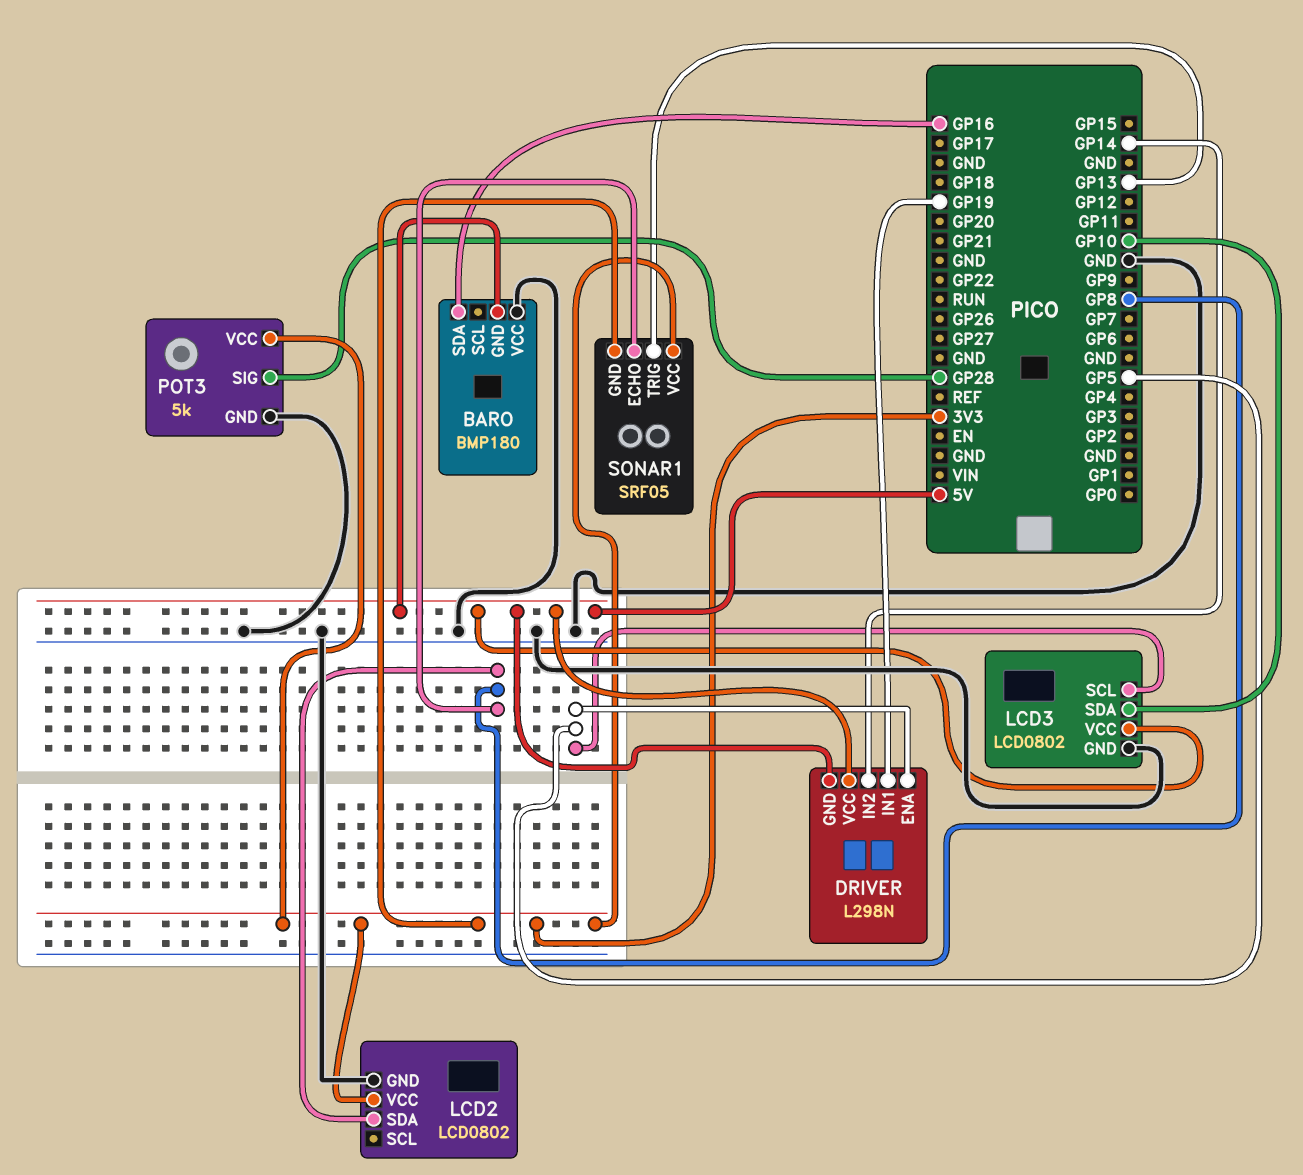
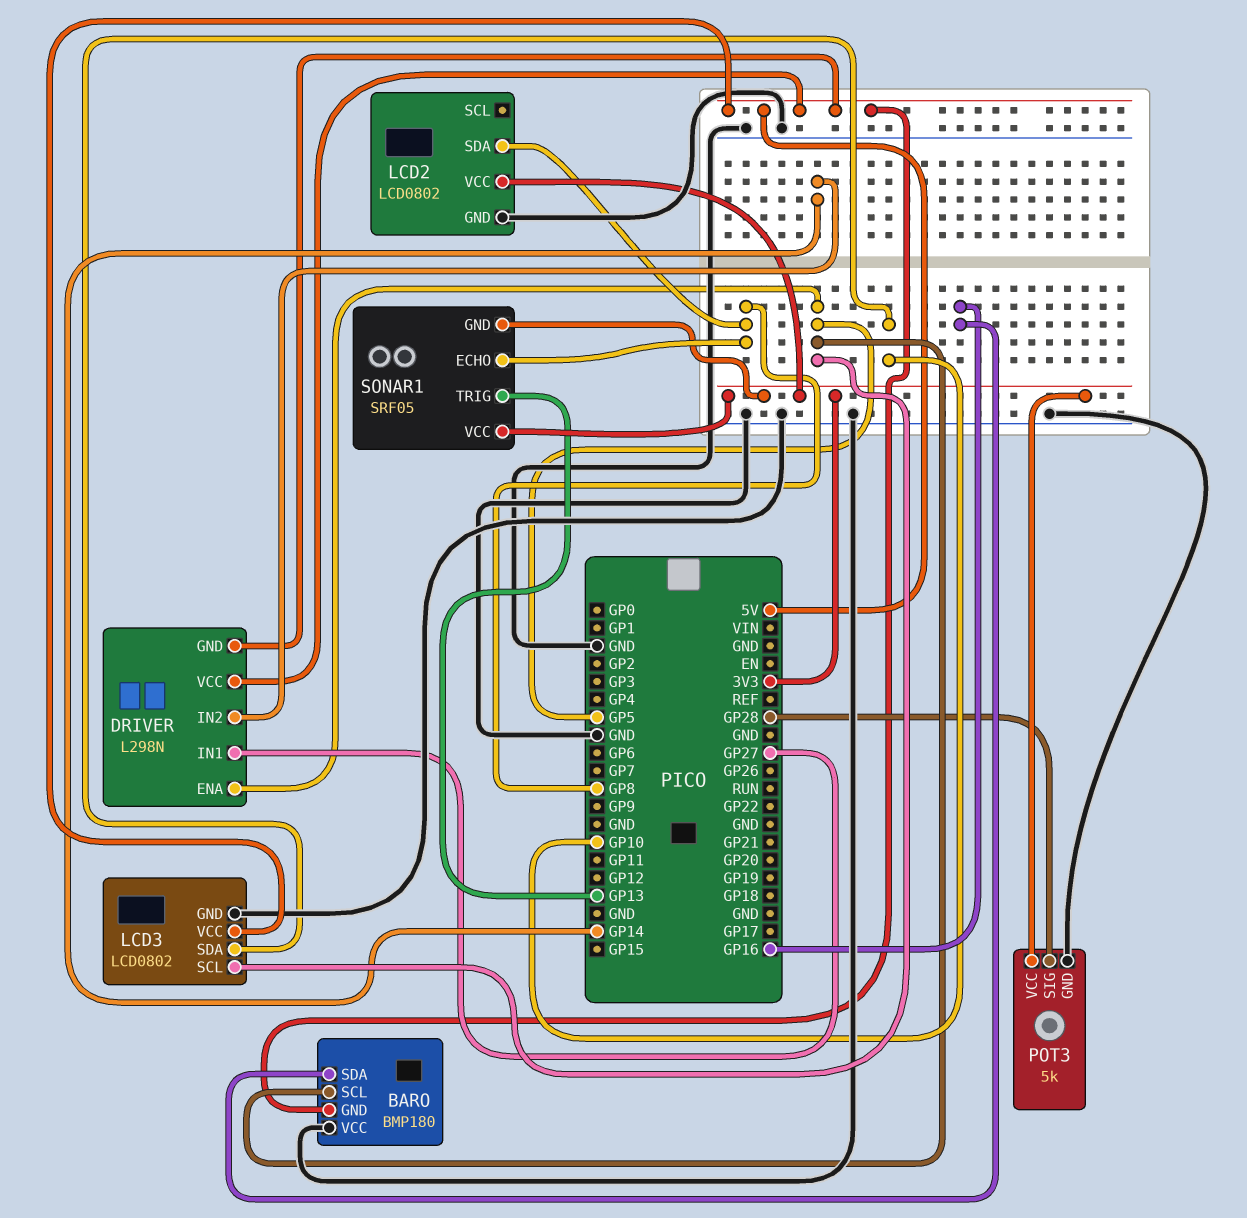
BARO pin SCL: none -> GP5
DRIVER pin IN1: GP19 -> GP27

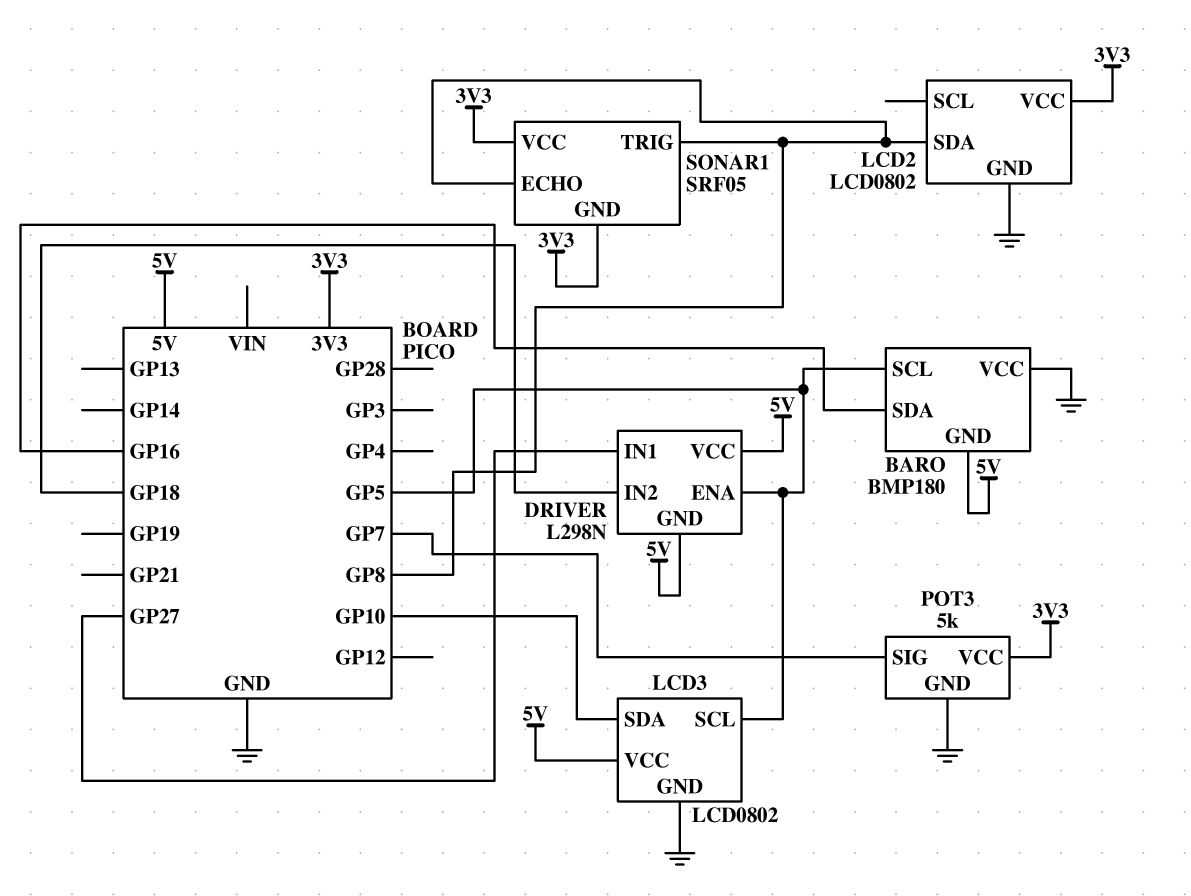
DRIVER pin IN2: GP14 -> GP18
POT3 pin SIG: GP28 -> GP7
SONAR1 pin TRIG: GP13 -> GP8

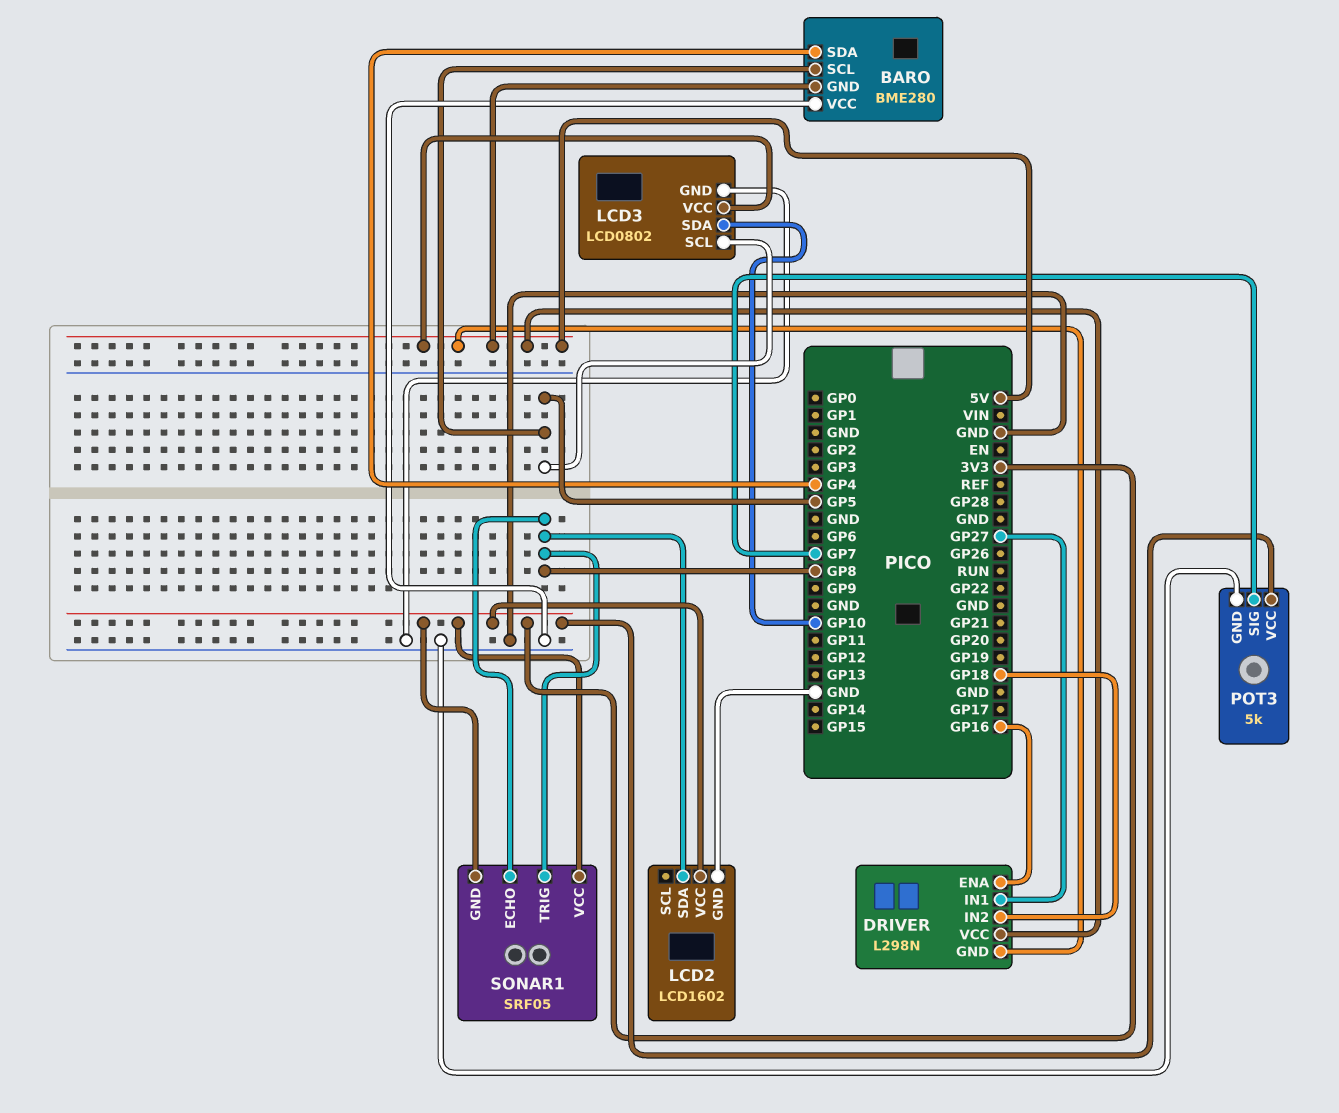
BARO: BMP180 -> BME280
BARO pin SDA: GP16 -> GP4
DRIVER pin ENA: GP5 -> GP16
LCD2: LCD0802 -> LCD1602

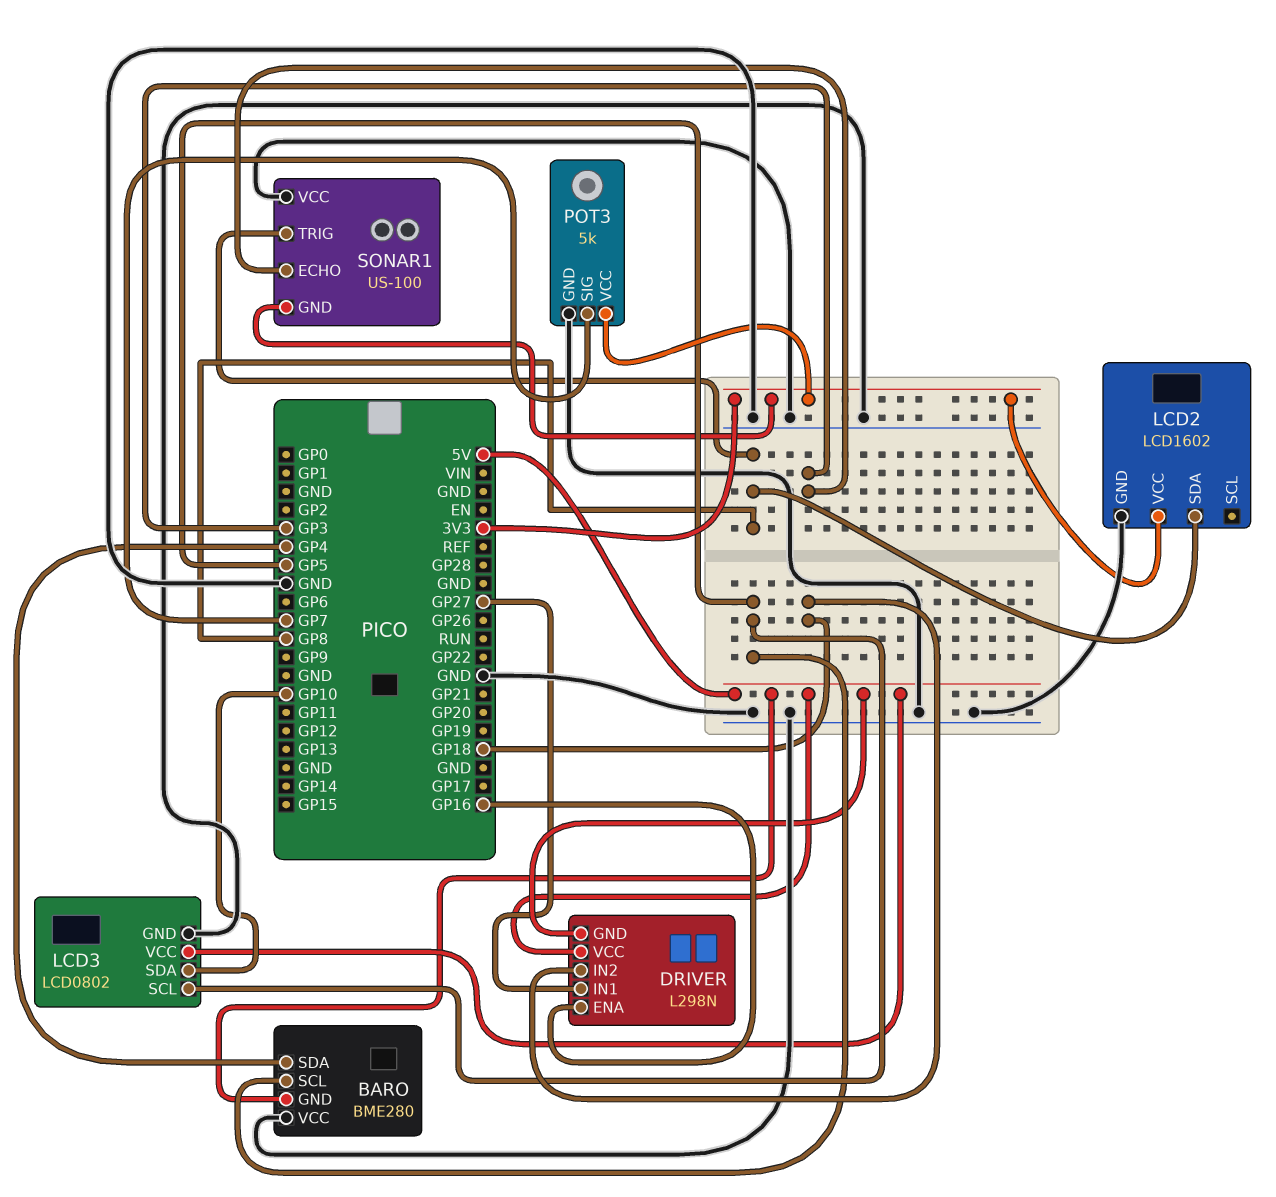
SONAR1: SRF05 -> US-100
SONAR1 pin ECHO: GP8 -> GP3
SONAR1 pin VCC: 3V3 -> GND

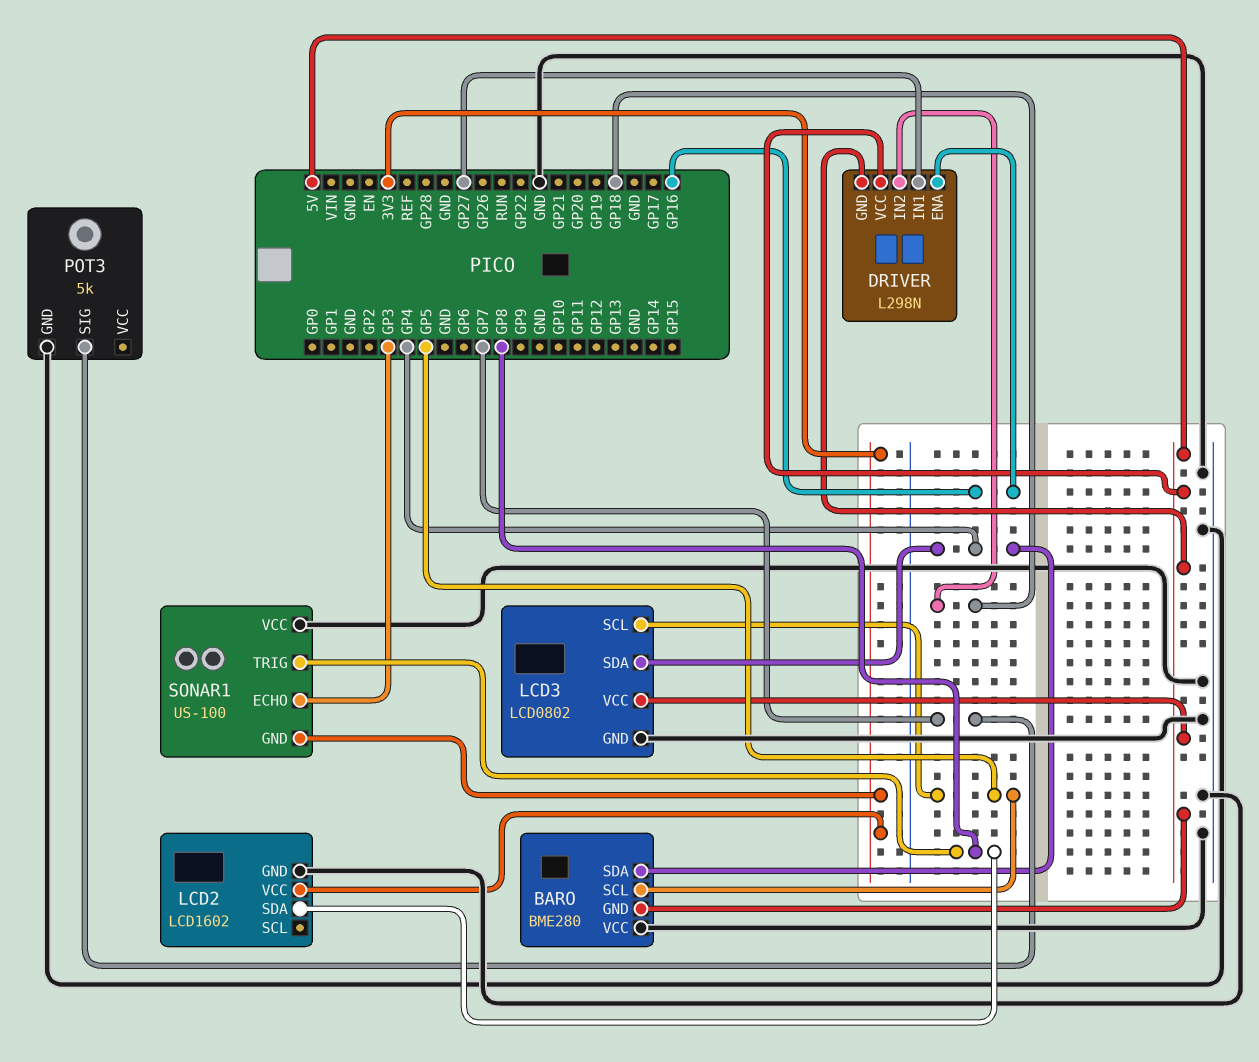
LCD3 pin SDA: GP10 -> GP4
POT3 pin VCC: 3V3 -> none

